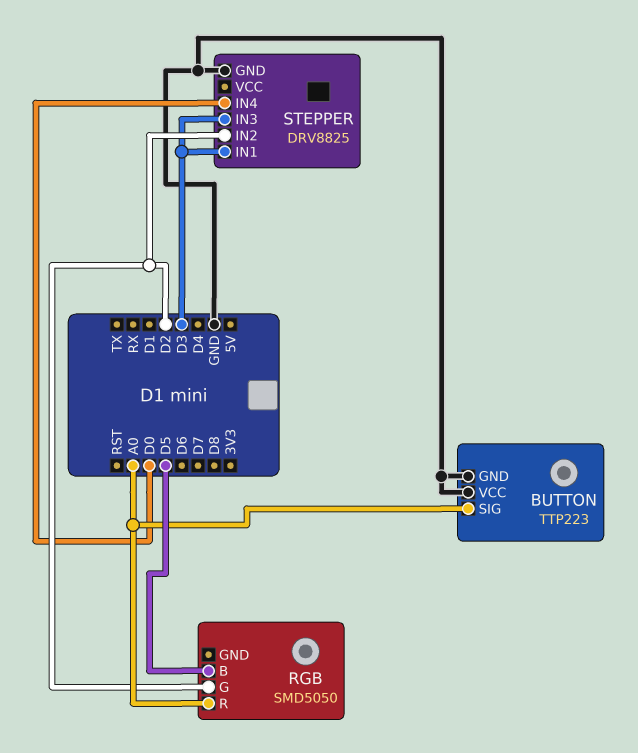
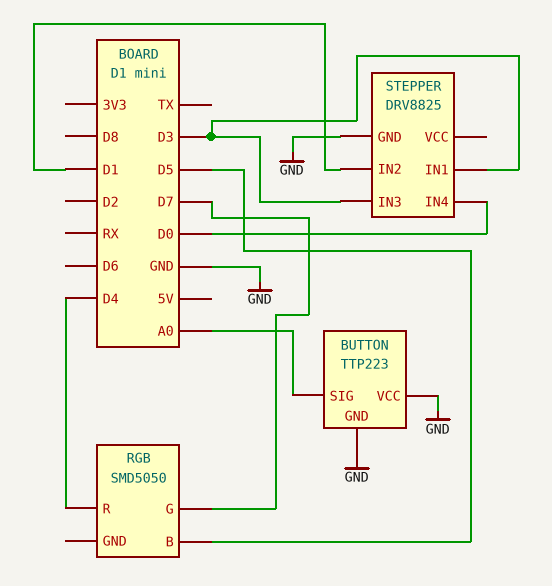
RGB pin G: D2 -> D7
RGB pin R: A0 -> D4
STEPPER pin IN2: D2 -> D1

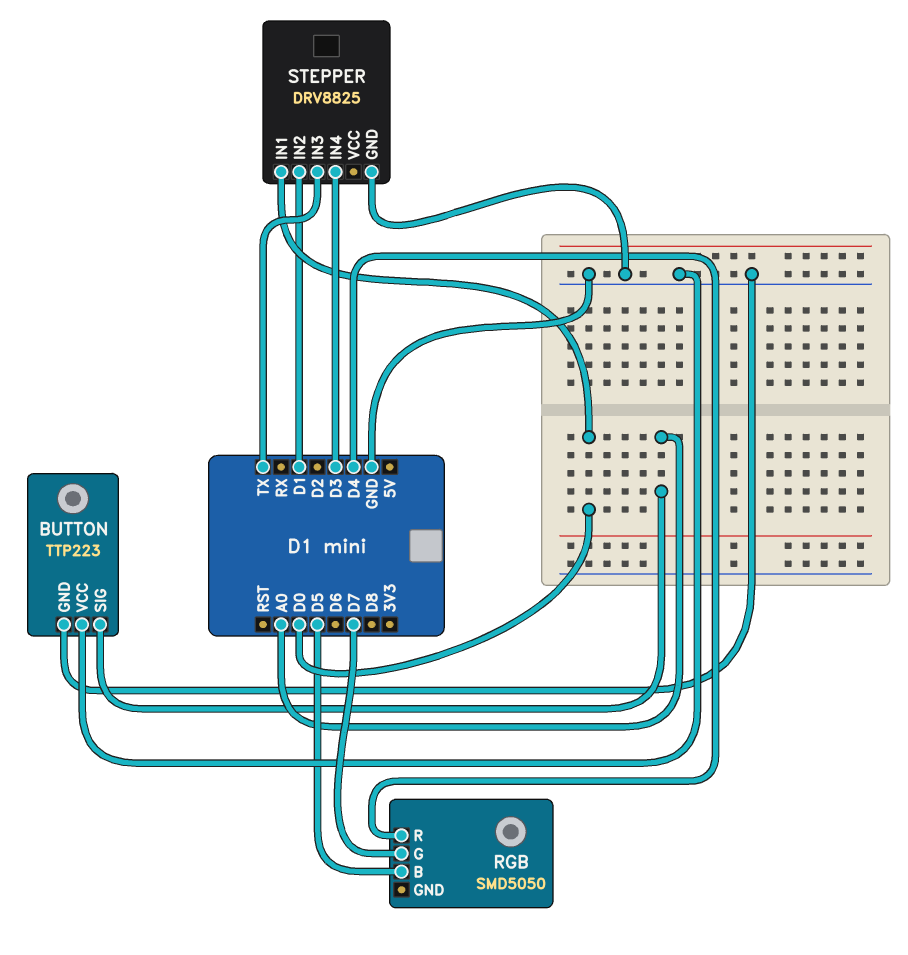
STEPPER pin IN1: D3 -> D0
STEPPER pin IN3: D3 -> TX
STEPPER pin IN4: D0 -> D3

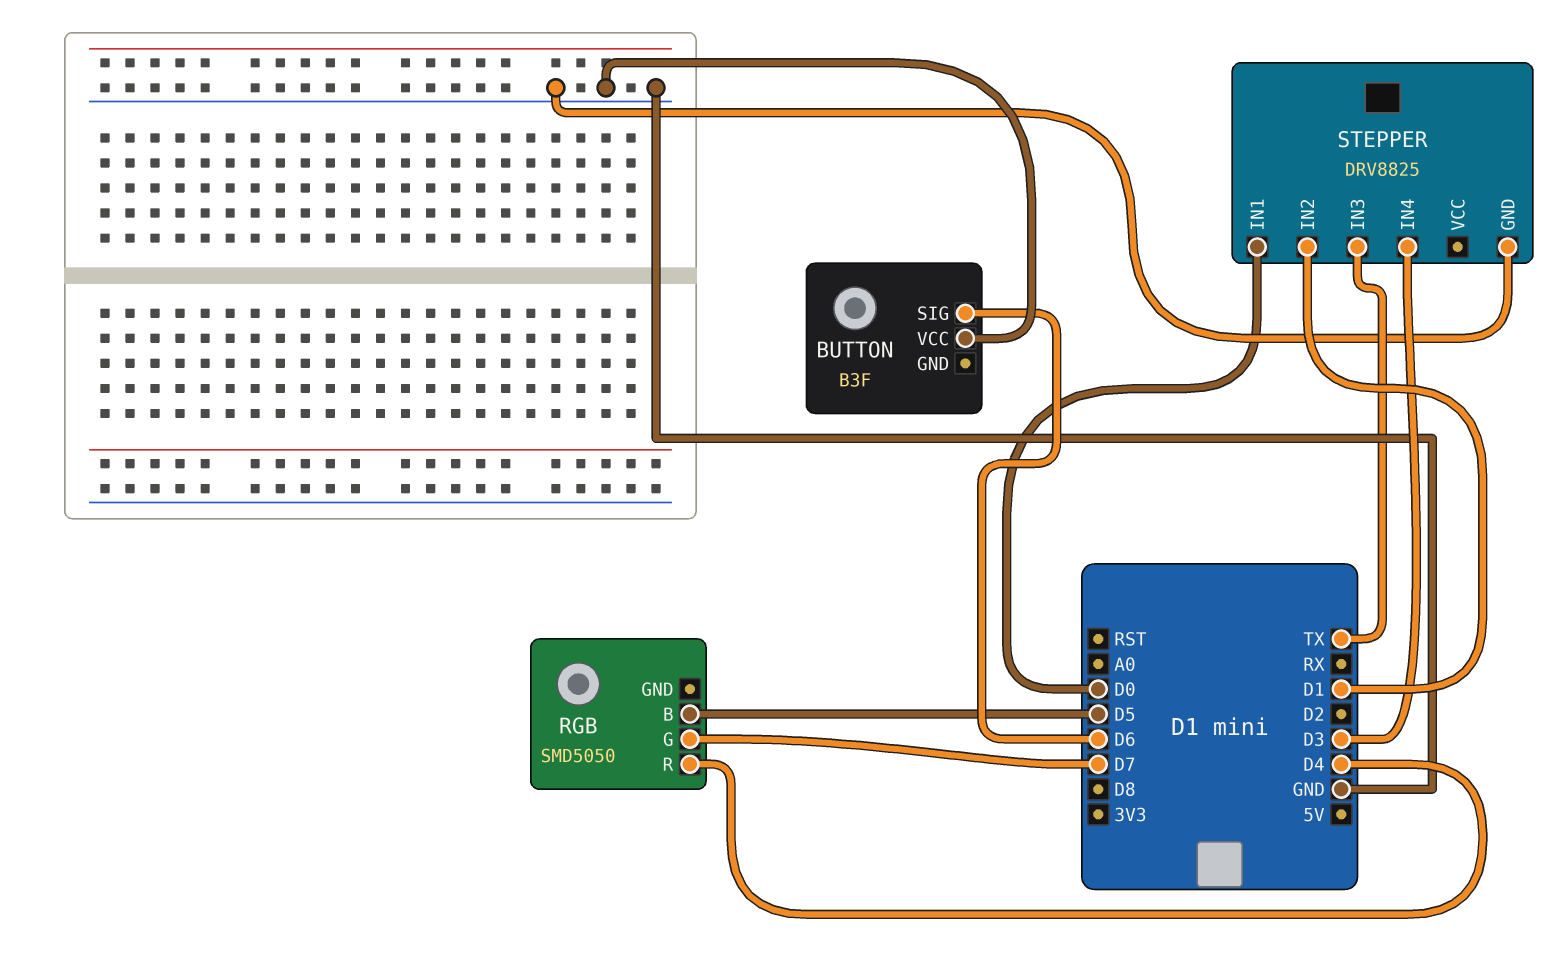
BUTTON: TTP223 -> B3F
BUTTON pin GND: GND -> none
BUTTON pin SIG: A0 -> D6

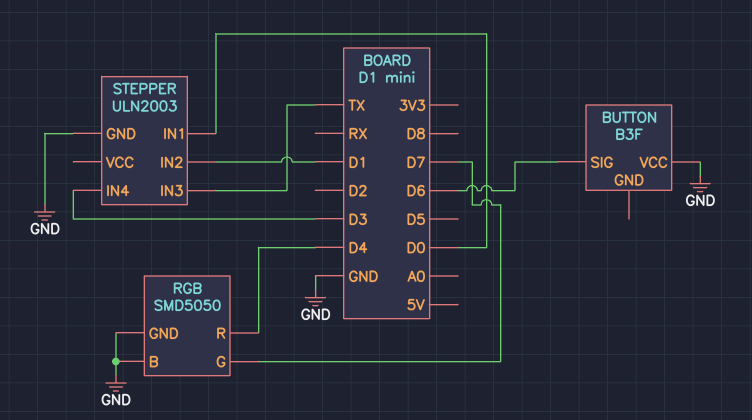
RGB pin B: D5 -> GND
RGB pin GND: none -> GND
STEPPER: DRV8825 -> ULN2003

